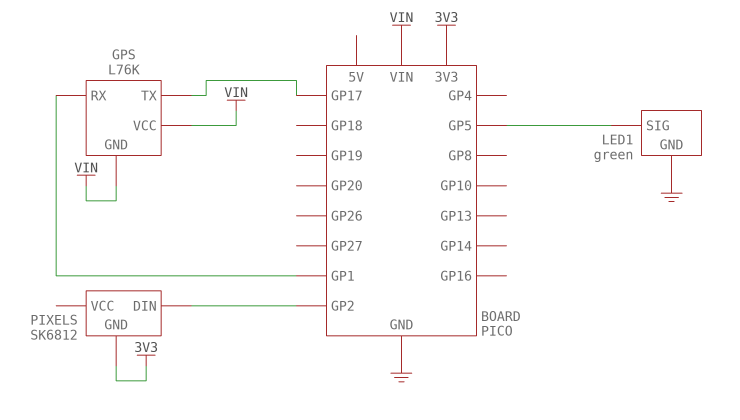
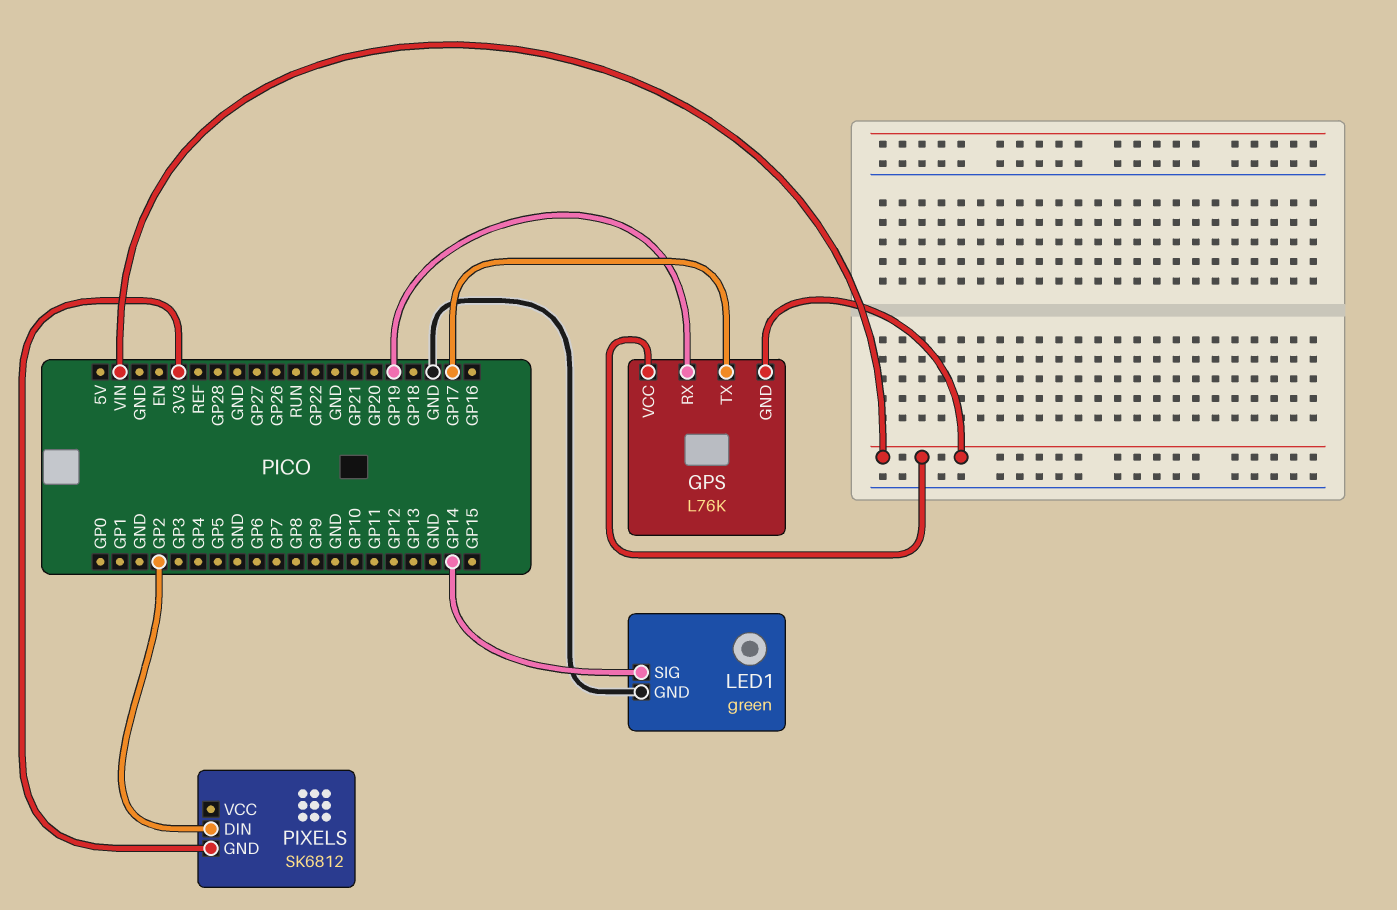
GPS pin RX: GP1 -> GP19
LED1 pin SIG: GP5 -> GP14

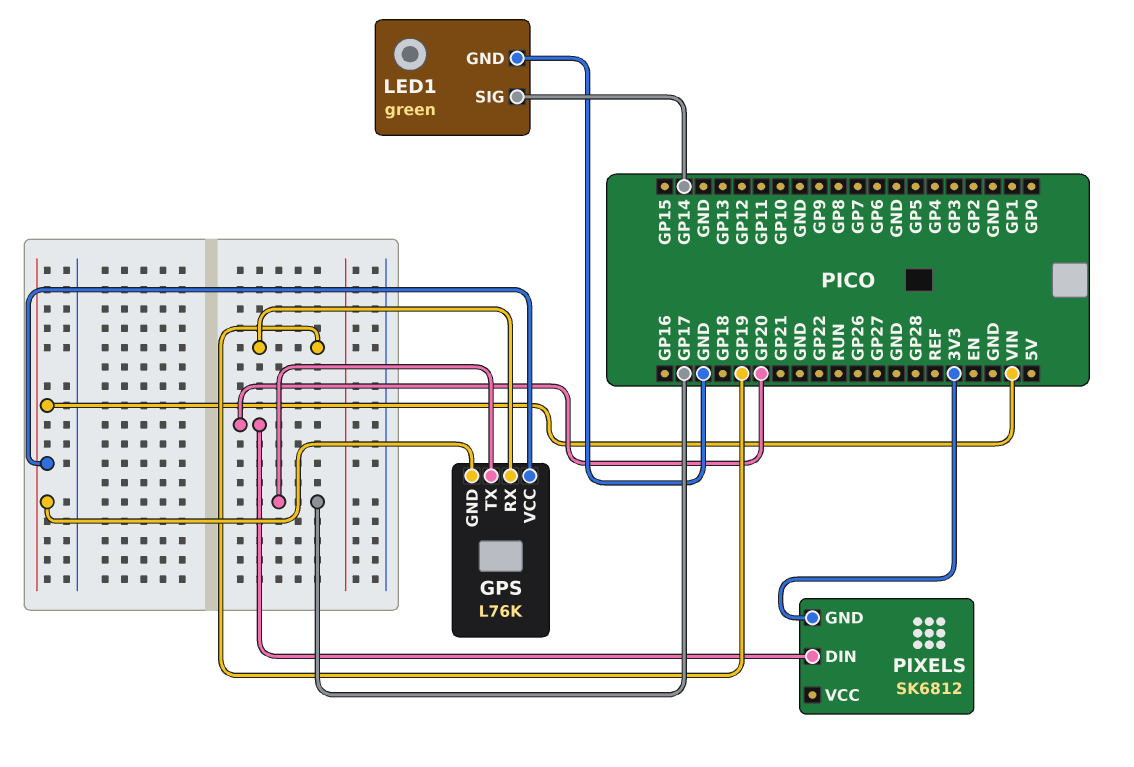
PIXELS pin DIN: GP2 -> GP20

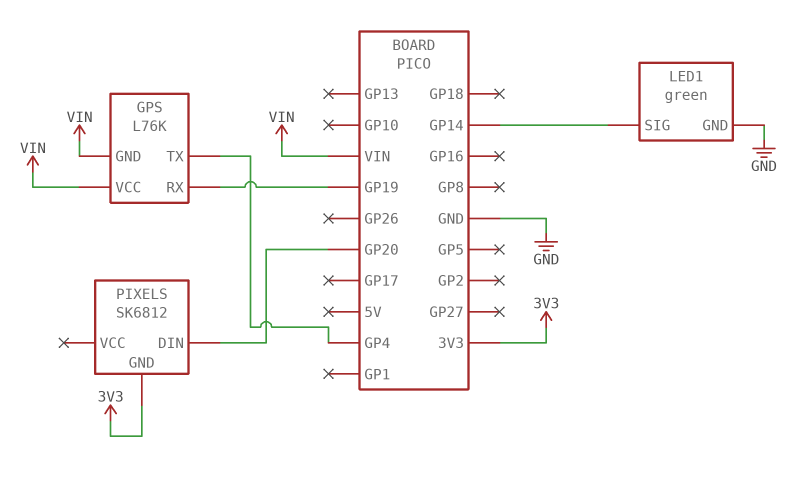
GPS pin TX: GP17 -> GP4

